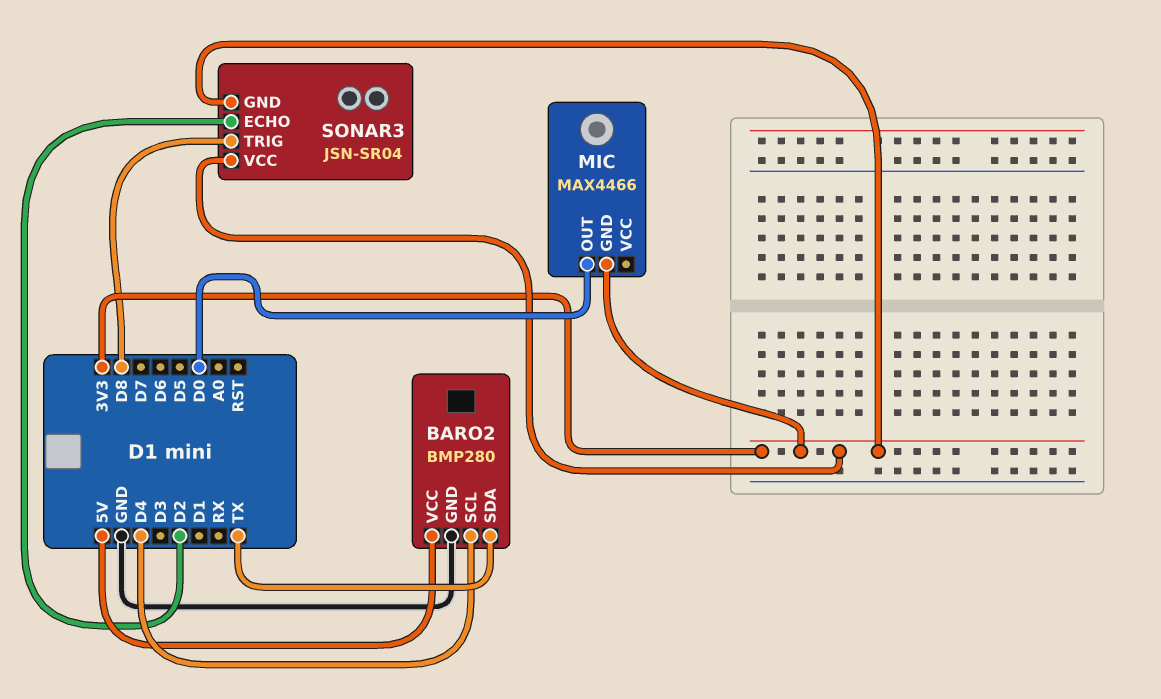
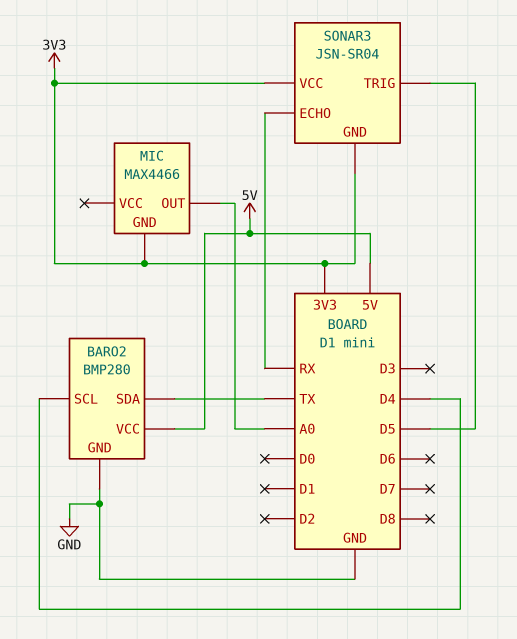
MIC pin OUT: D0 -> A0
SONAR3 pin ECHO: D2 -> RX
SONAR3 pin TRIG: D8 -> D5

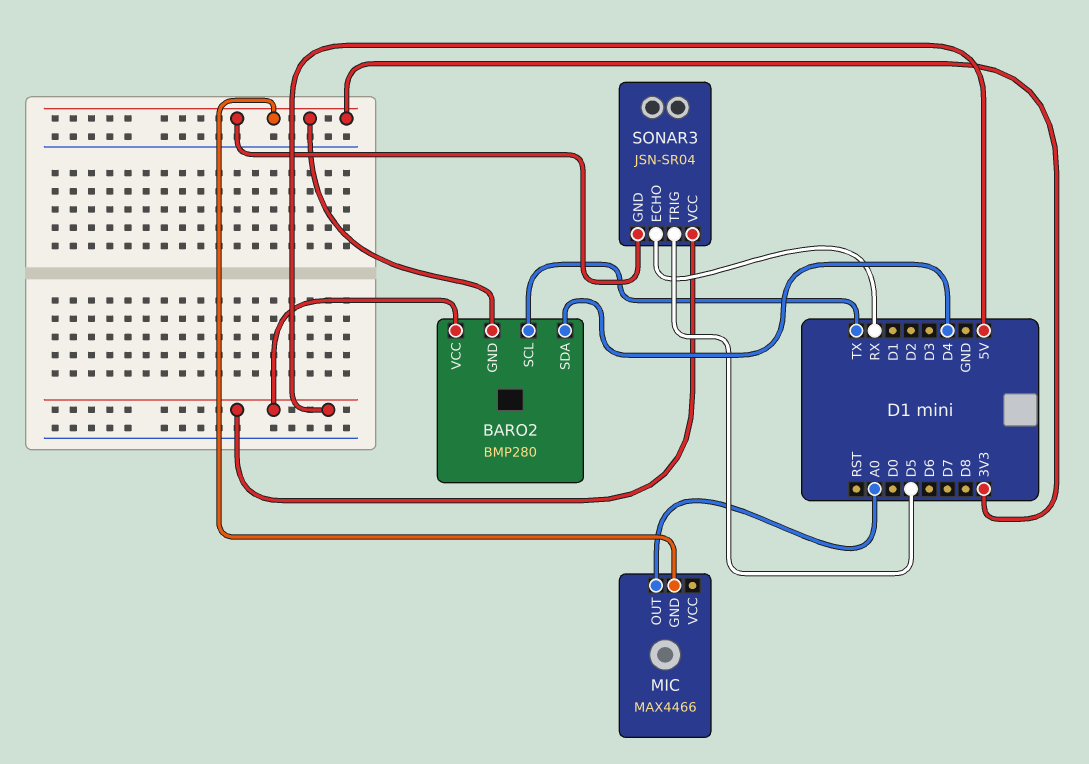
BARO2 pin GND: GND -> 3V3
BARO2 pin SCL: D4 -> TX
BARO2 pin SDA: TX -> D4
SONAR3 pin VCC: 3V3 -> 5V

